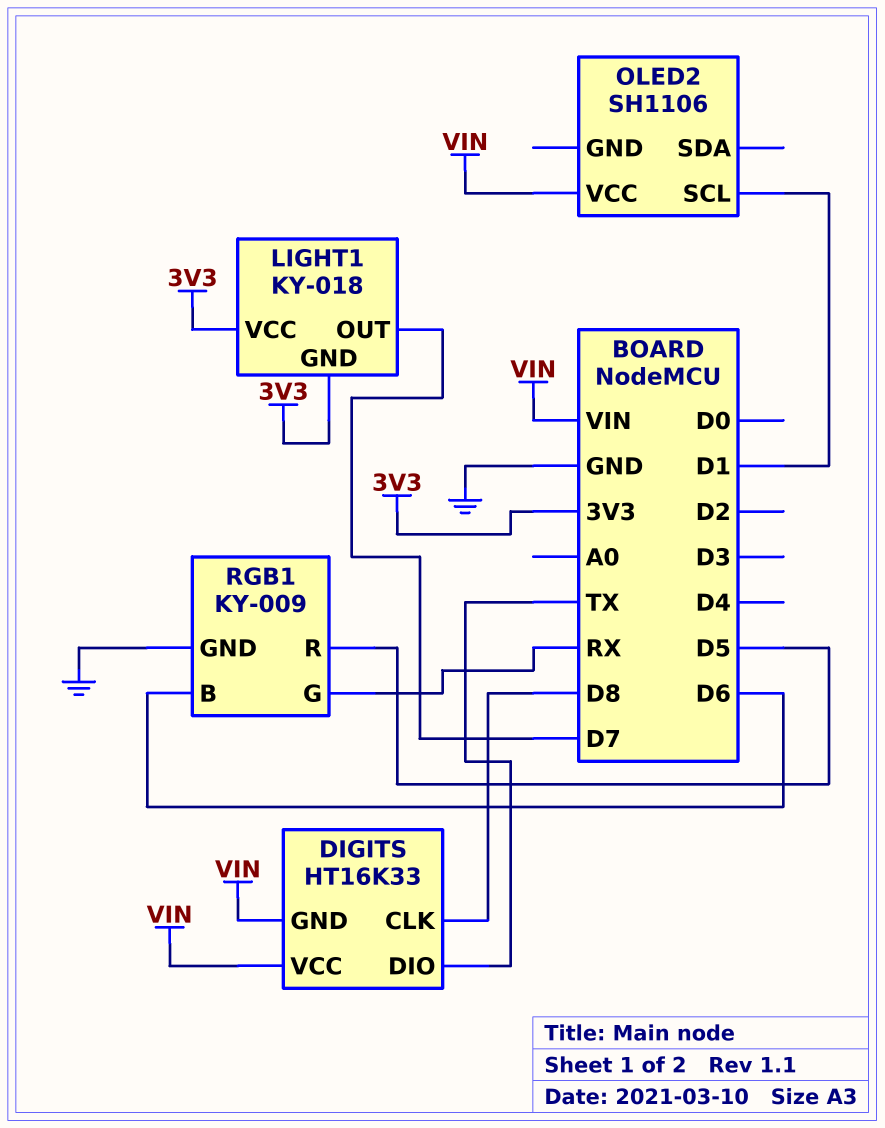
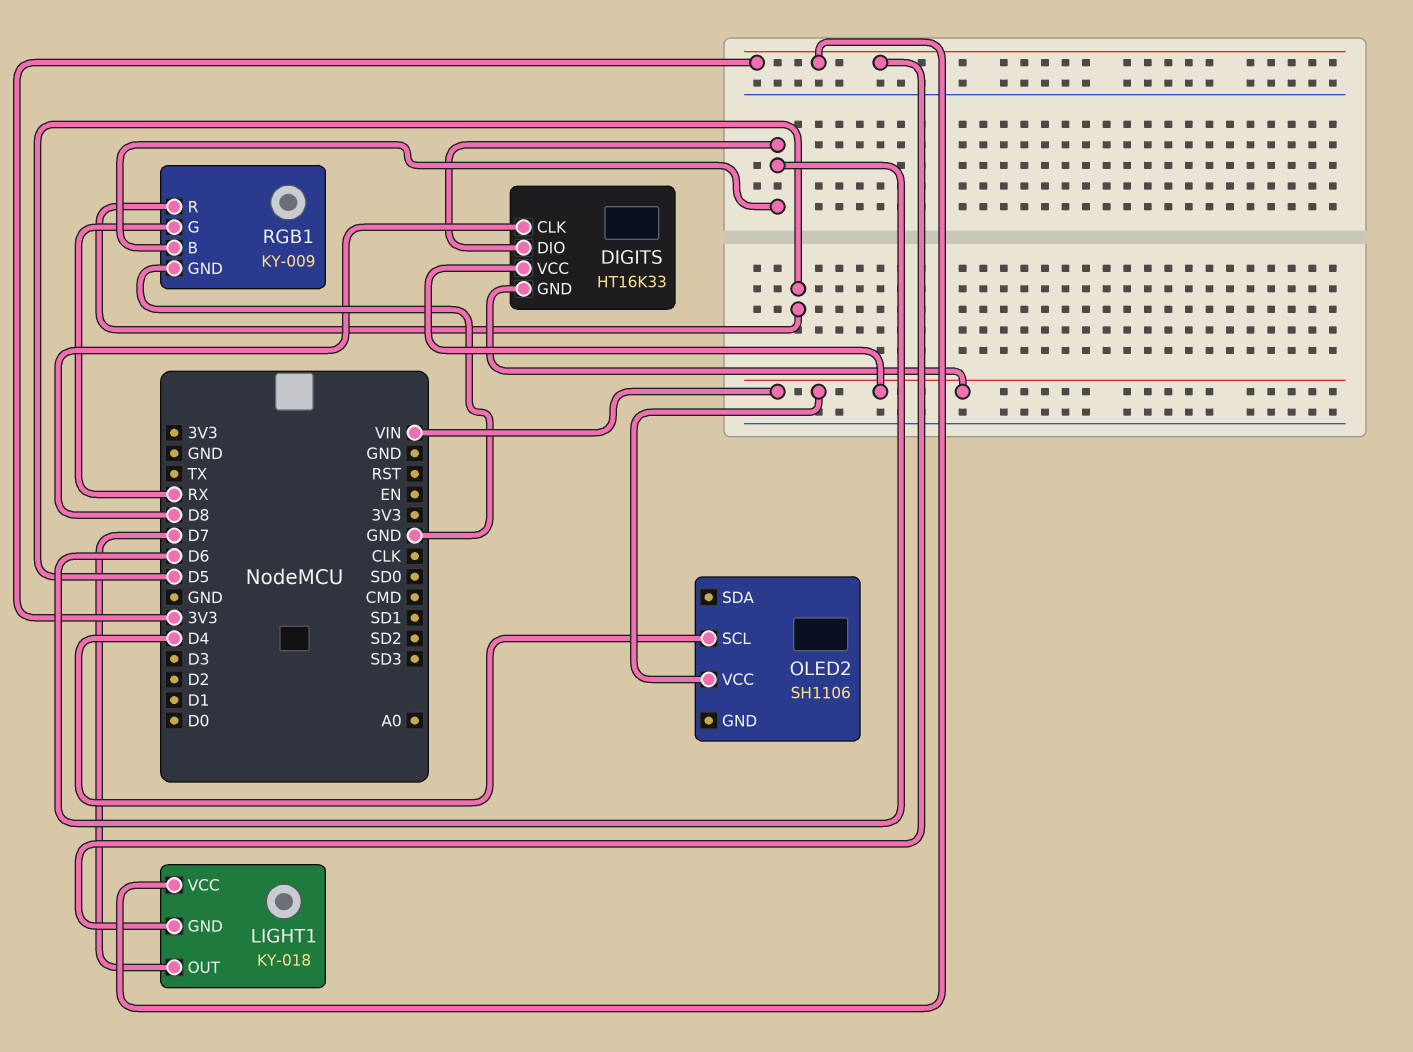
DIGITS pin DIO: TX -> D6
OLED2 pin SCL: D1 -> D4

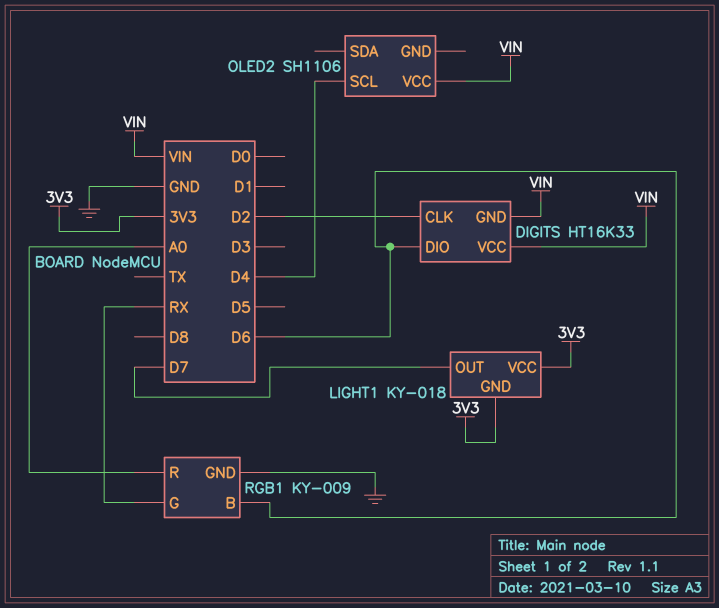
DIGITS pin CLK: D8 -> D2
RGB1 pin R: D5 -> A0

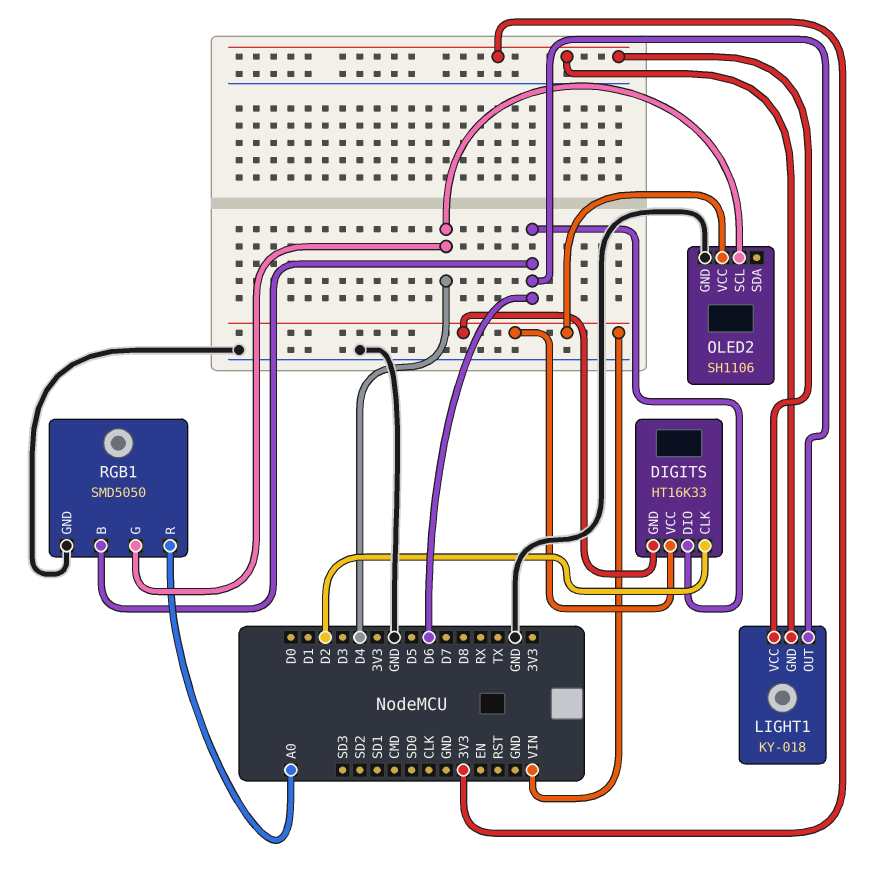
LIGHT1 pin OUT: D7 -> D6
OLED2 pin GND: none -> GND
RGB1: KY-009 -> SMD5050
RGB1 pin G: RX -> D4

